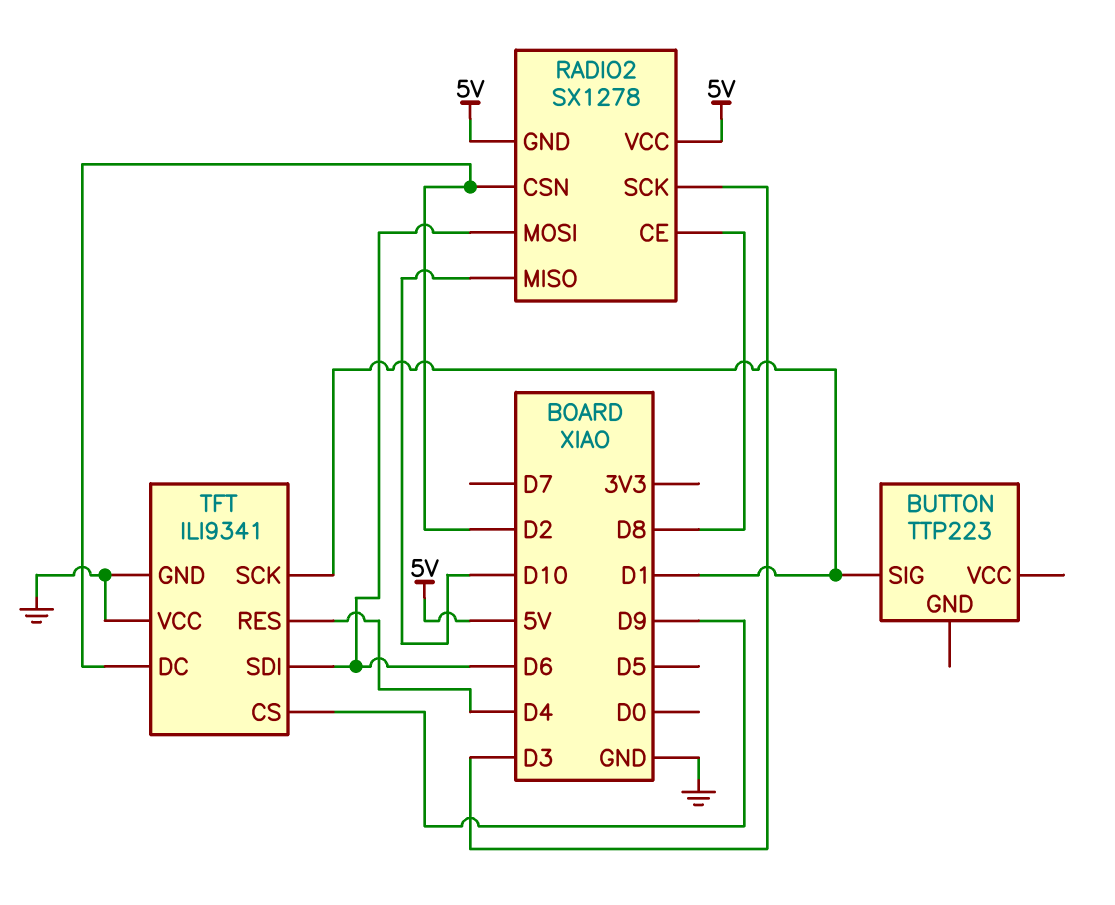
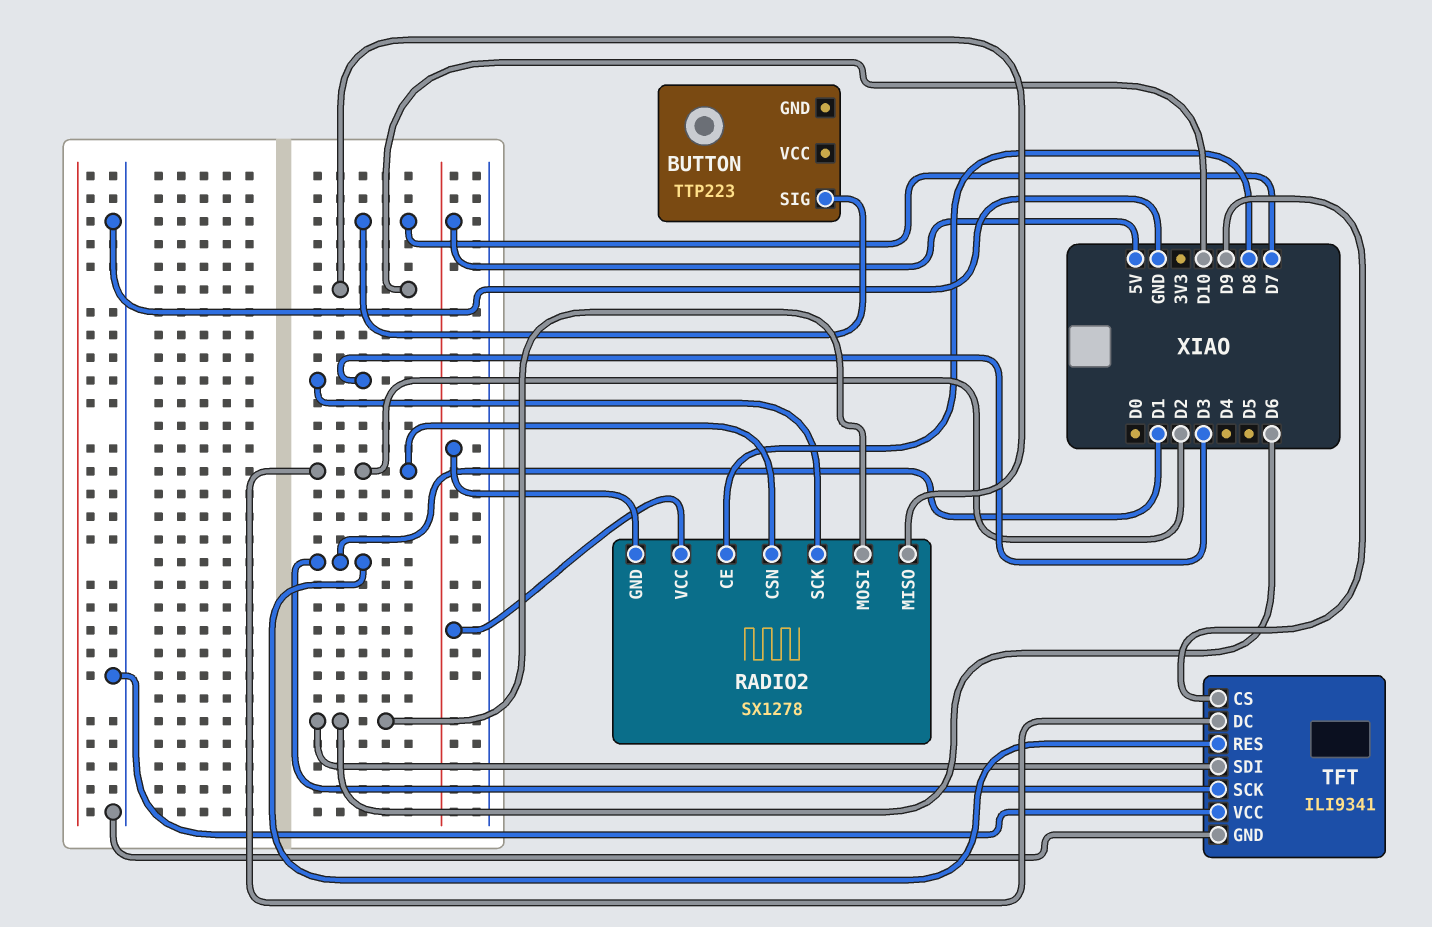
BUTTON pin SIG: D1 -> D7
TFT pin RES: D4 -> D1

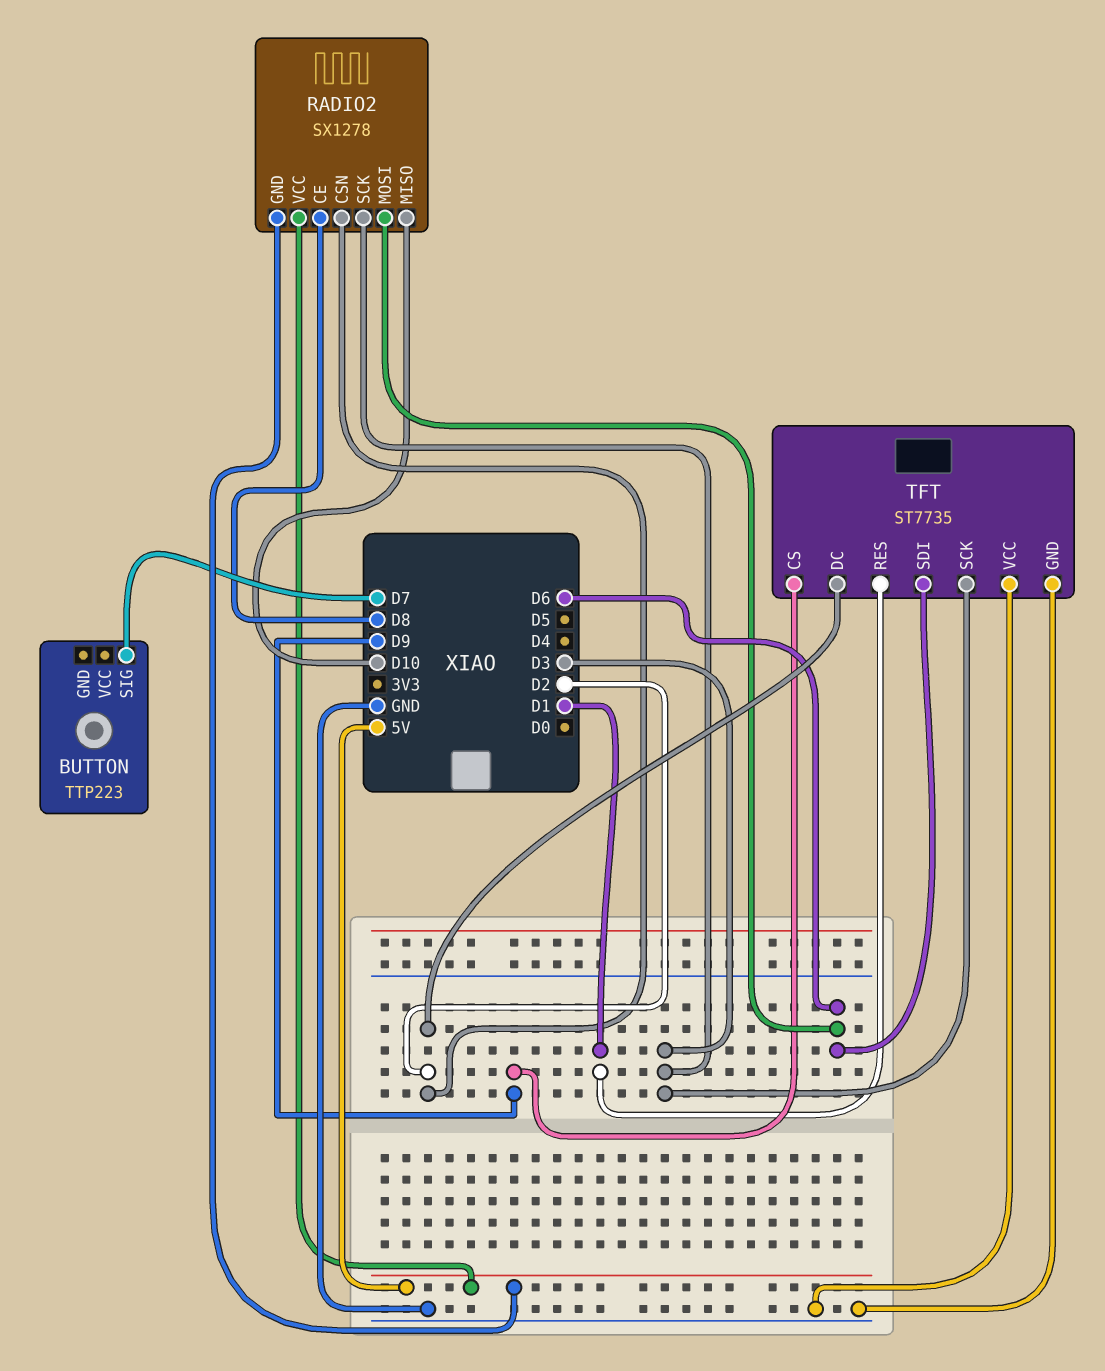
TFT: ILI9341 -> ST7735
TFT pin SCK: D1 -> D3

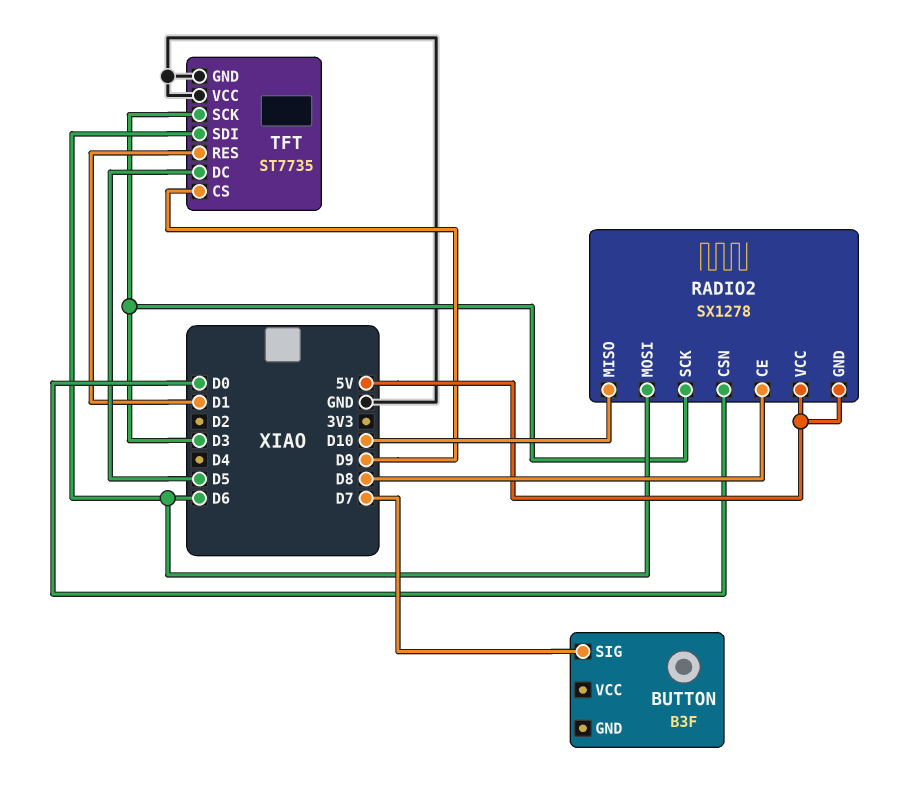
BUTTON: TTP223 -> B3F
RADIO2 pin CSN: D2 -> D0
TFT pin DC: D2 -> D5

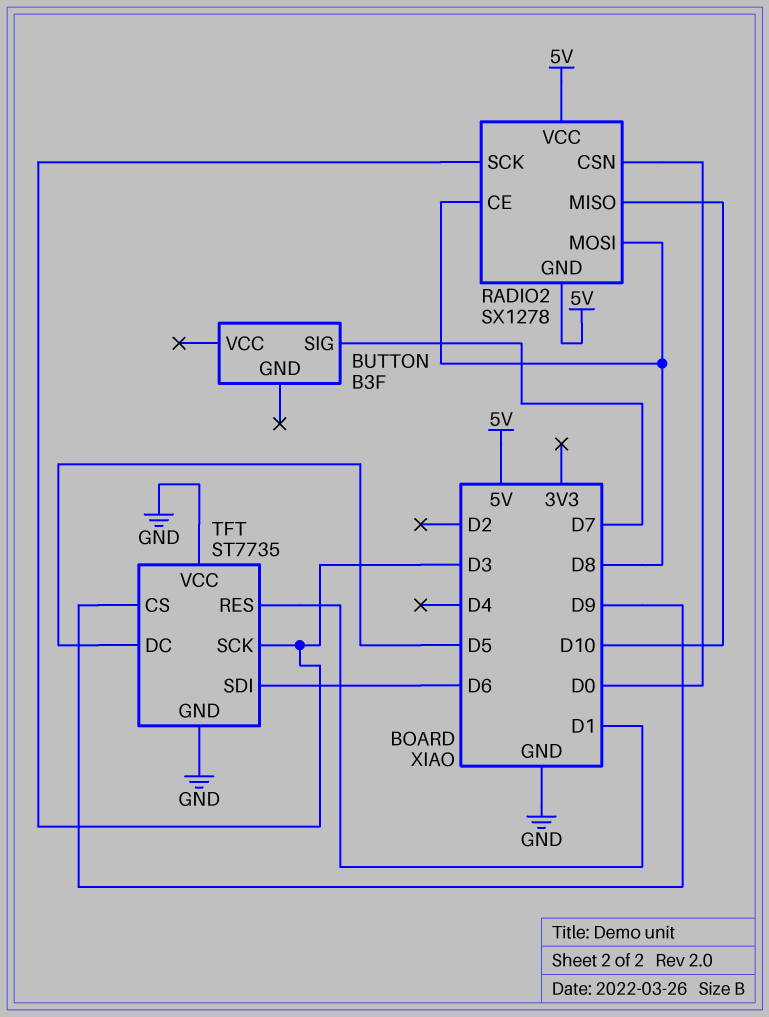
RADIO2 pin MOSI: D6 -> D8

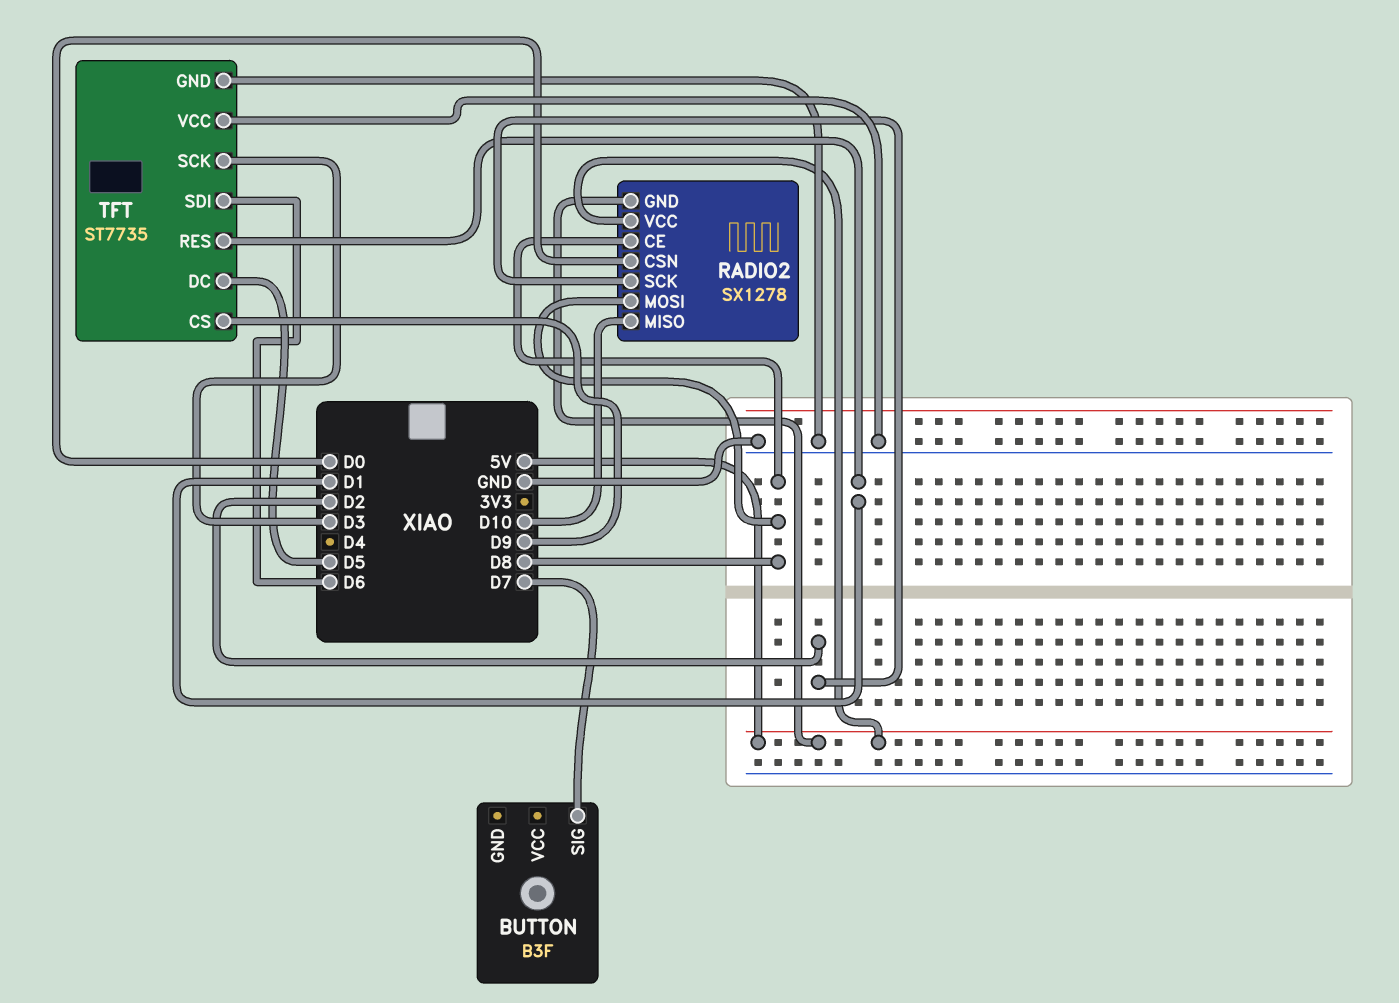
RADIO2 pin SCK: D3 -> D2

